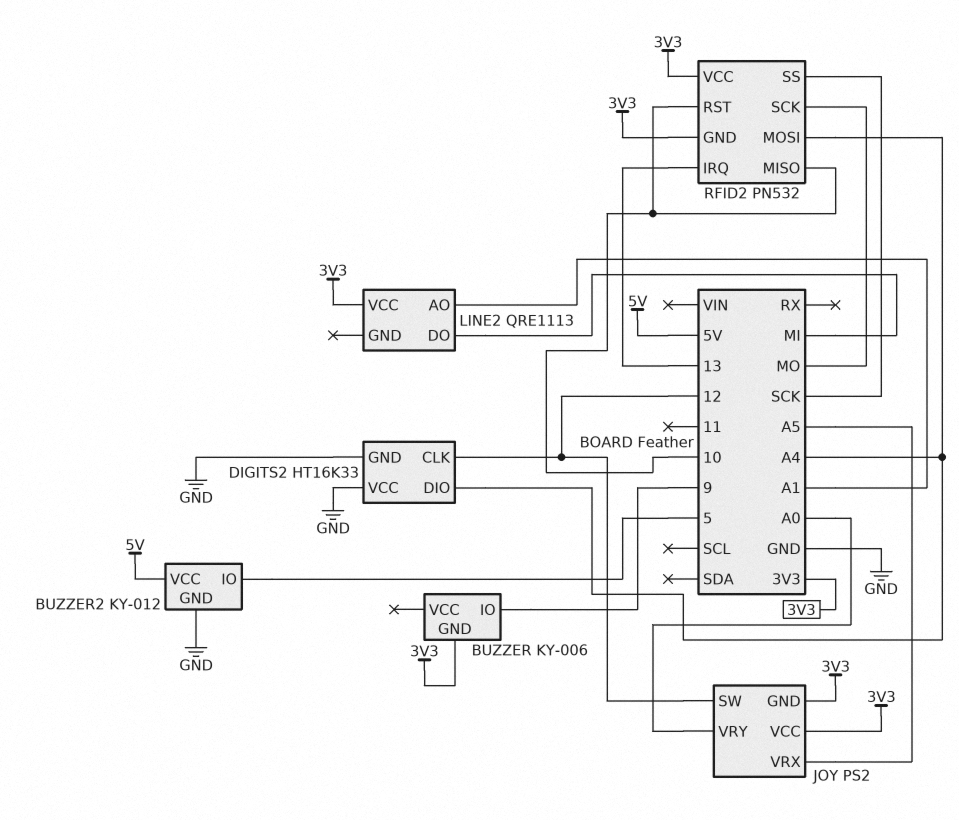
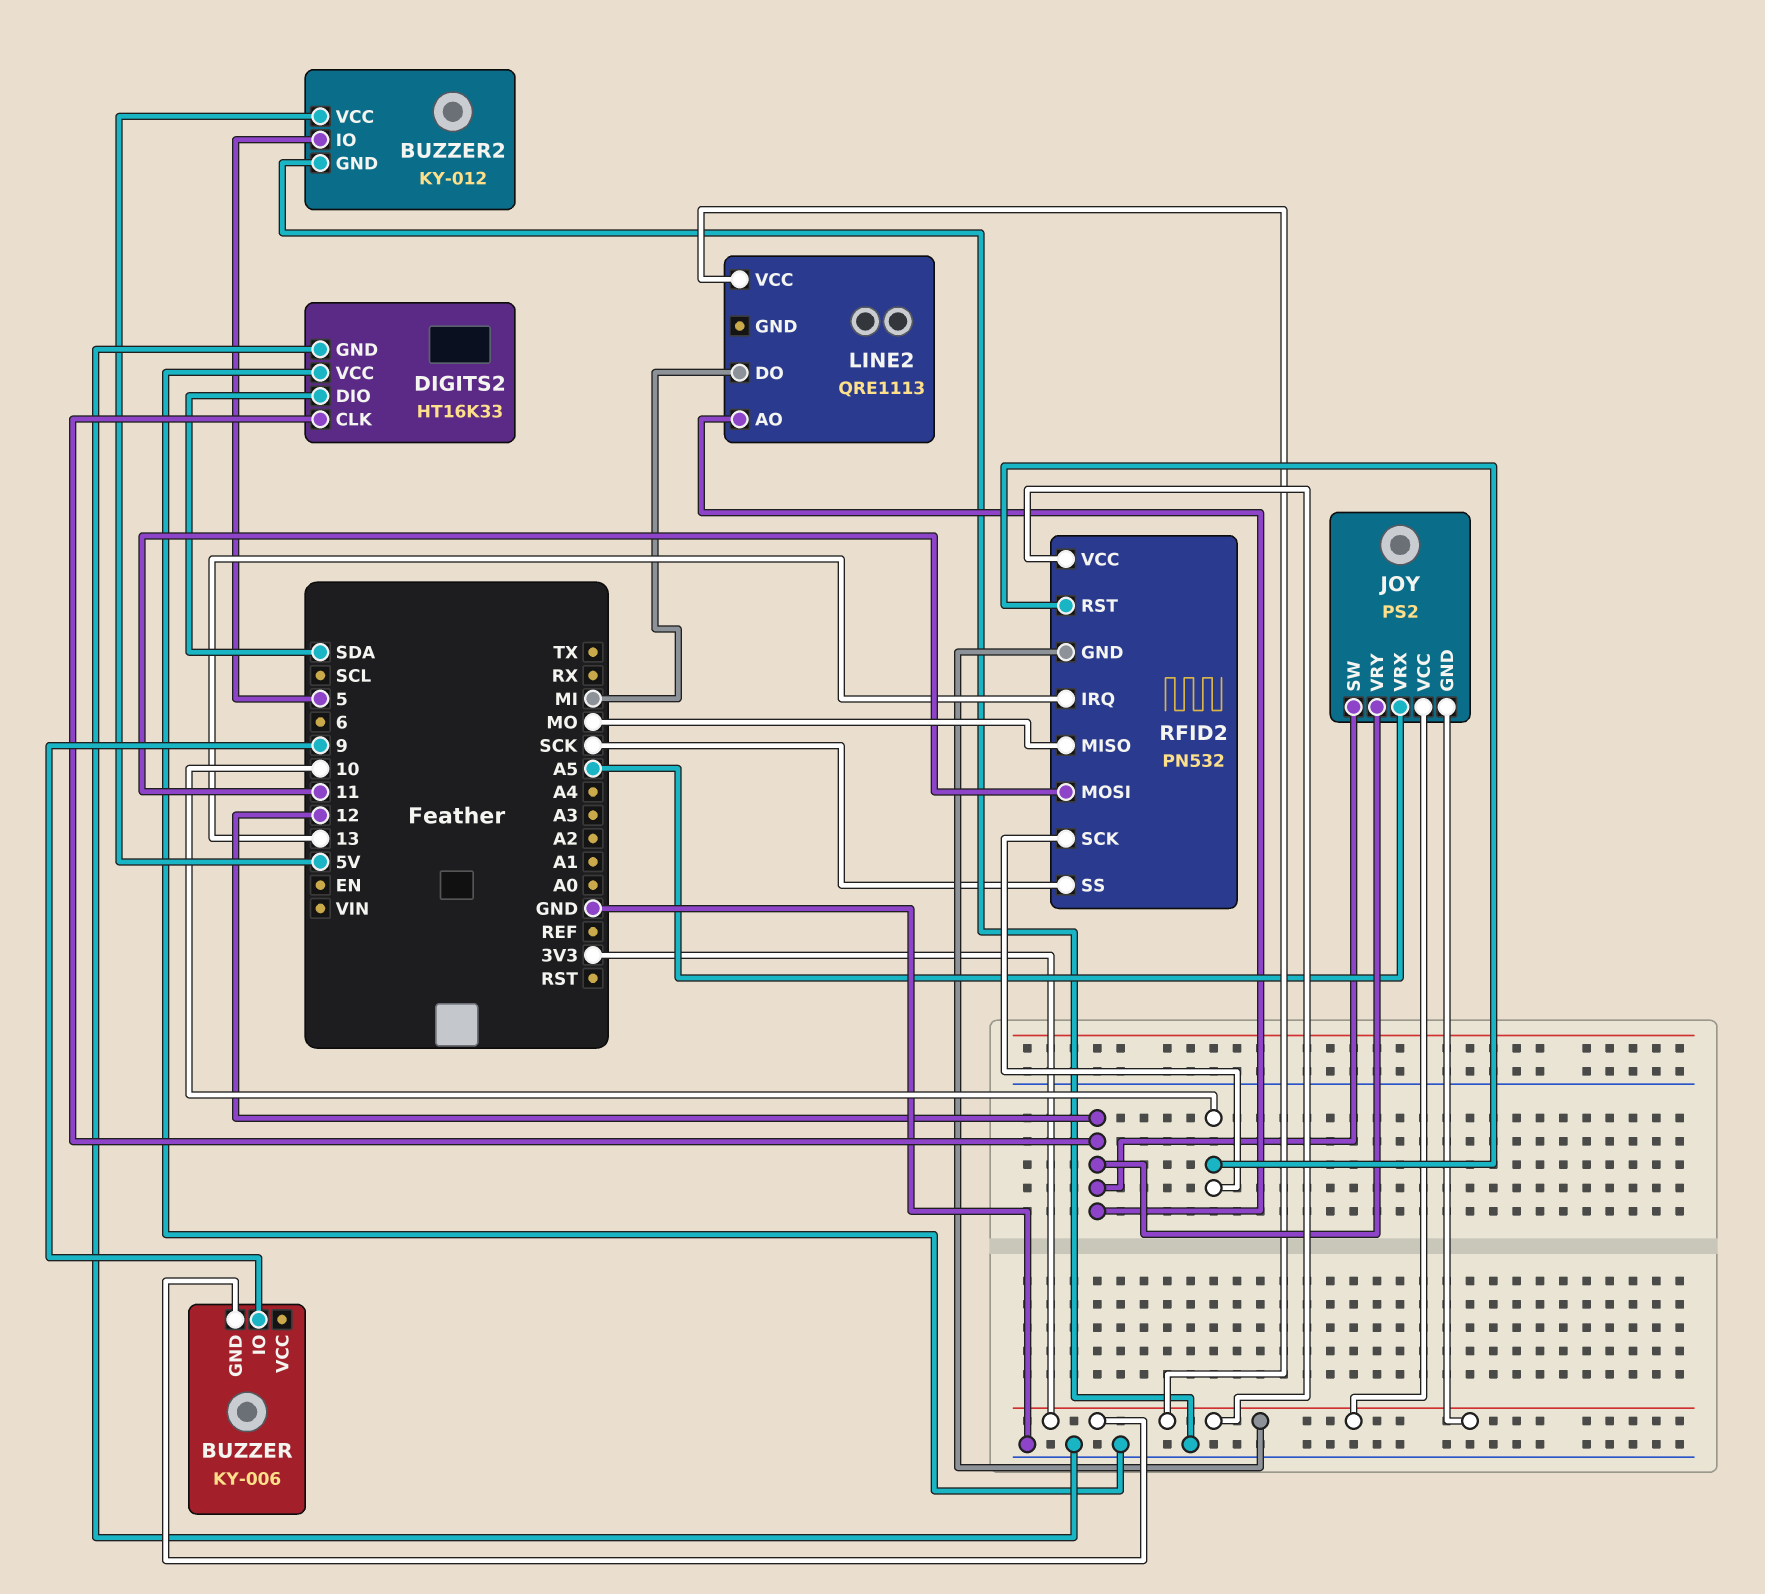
DIGITS2 pin DIO: A4 -> SDA
JOY pin VRY: A0 -> 12
LINE2 pin AO: A1 -> 12
RFID2 pin MISO: 10 -> MO
RFID2 pin MOSI: A4 -> 11
RFID2 pin SCK: MO -> 10

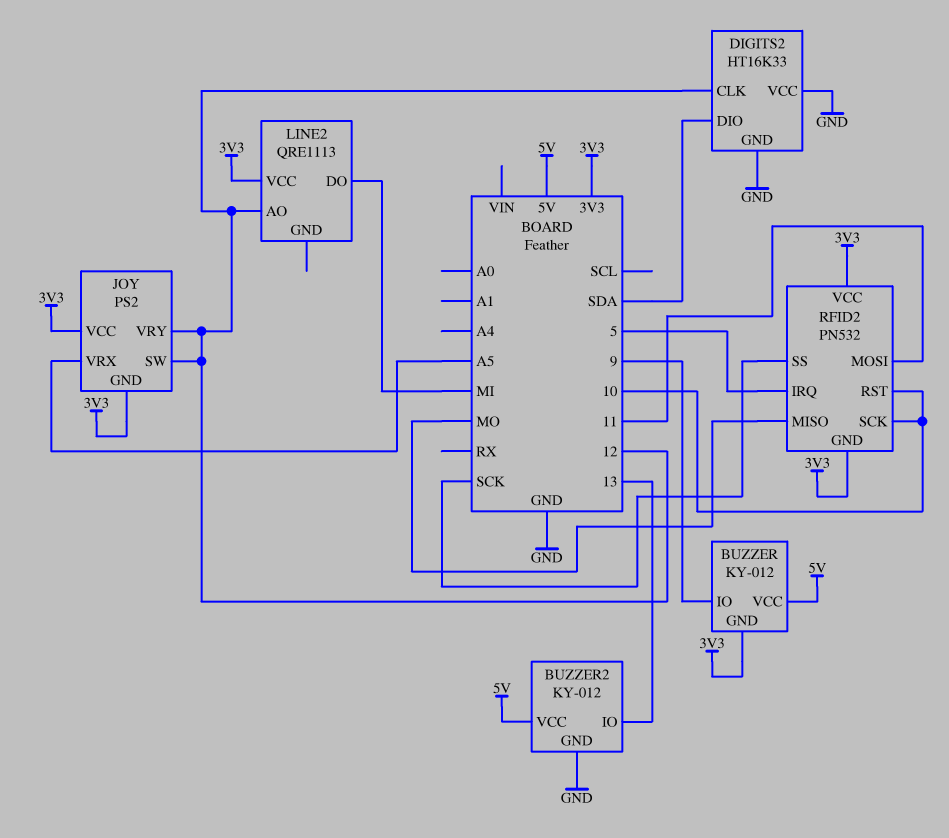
BUZZER: KY-006 -> KY-012
BUZZER pin VCC: none -> 5V
BUZZER2 pin IO: 5 -> 13
RFID2 pin IRQ: 13 -> 5

